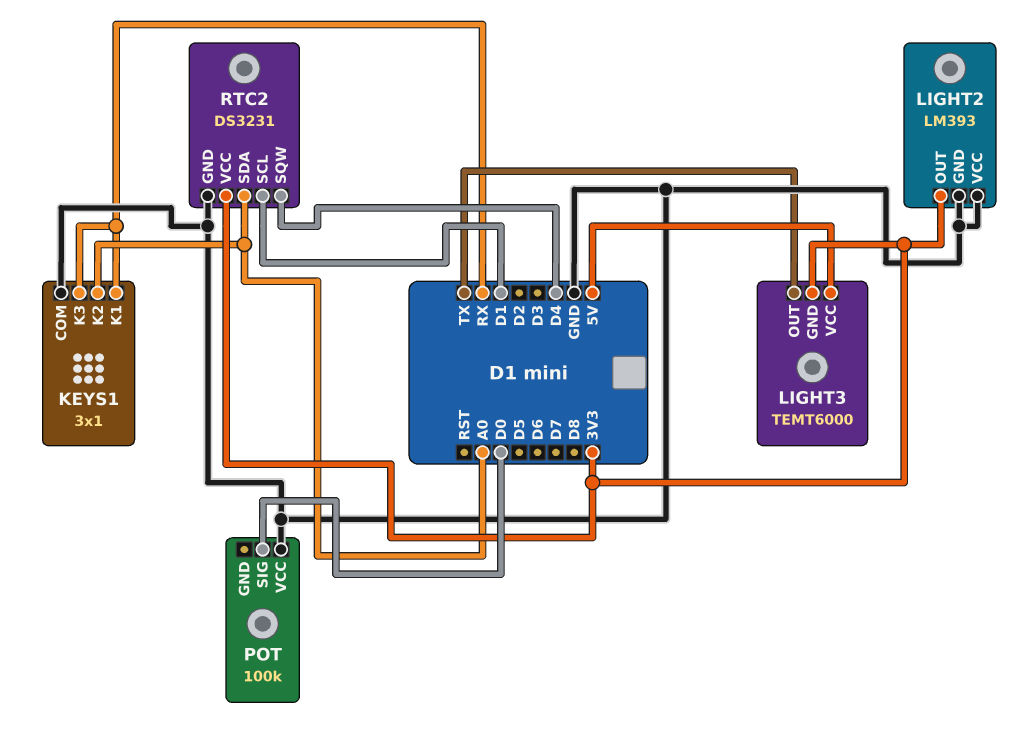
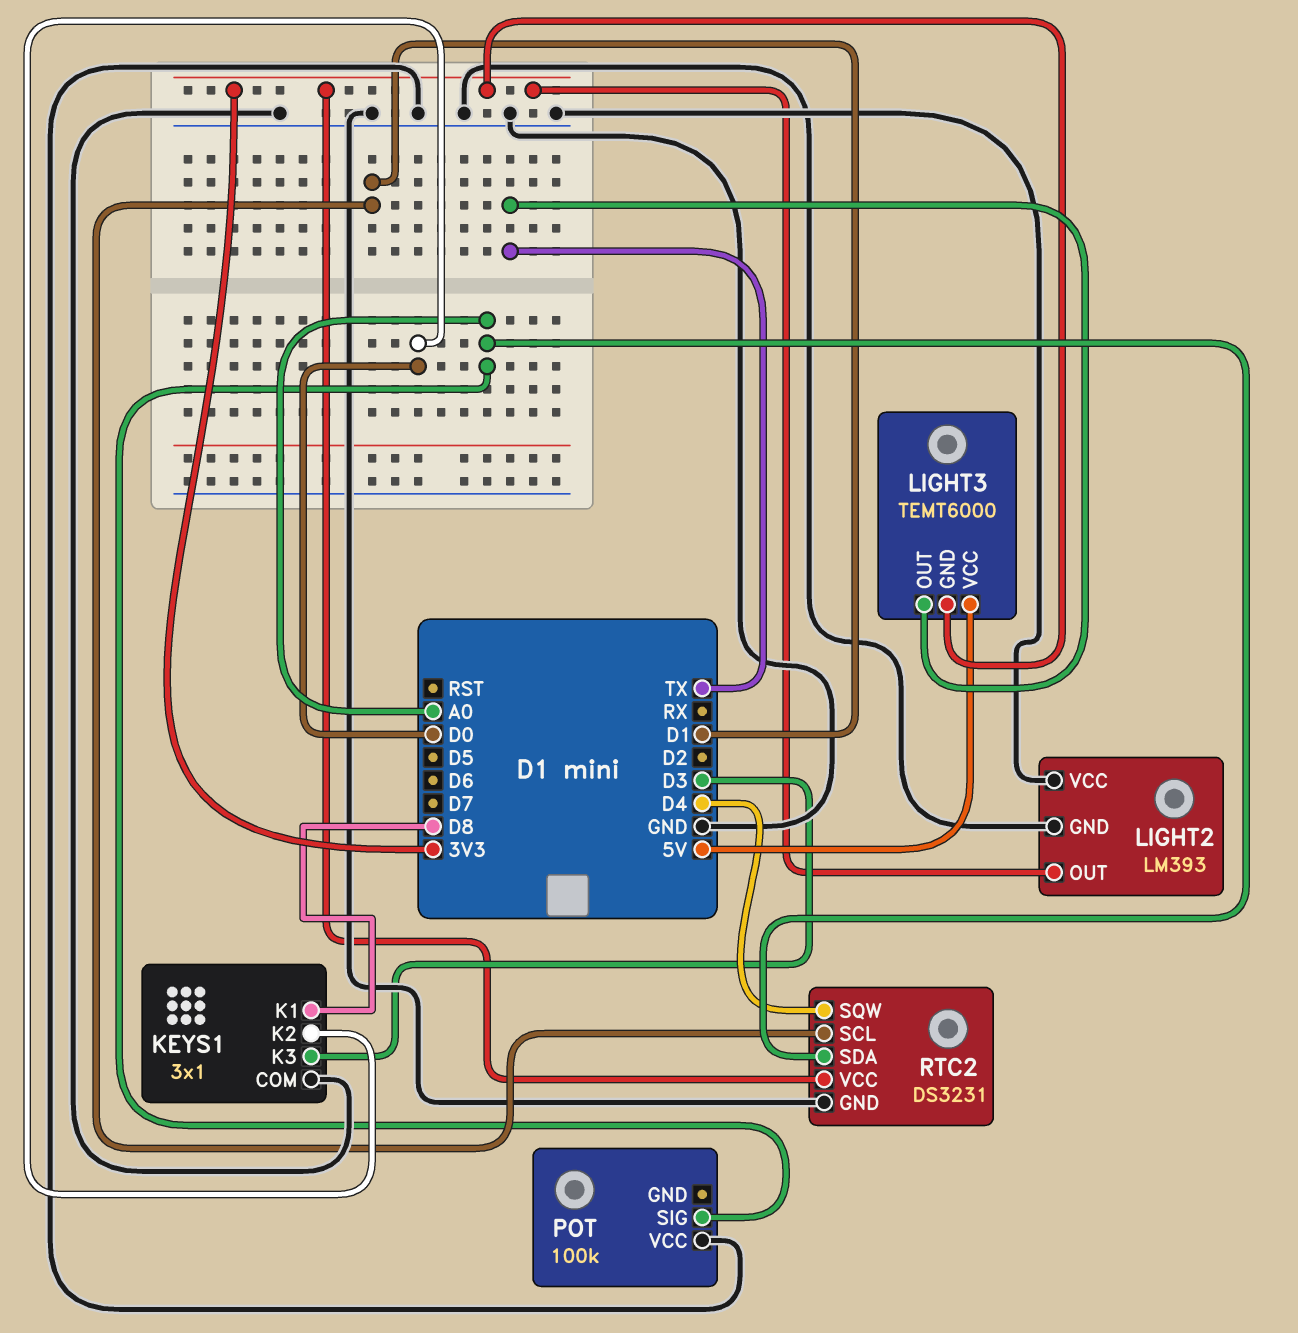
KEYS1 pin K1: RX -> D8
KEYS1 pin K2: A0 -> D0
KEYS1 pin K3: RX -> D3
POT pin SIG: D0 -> A0

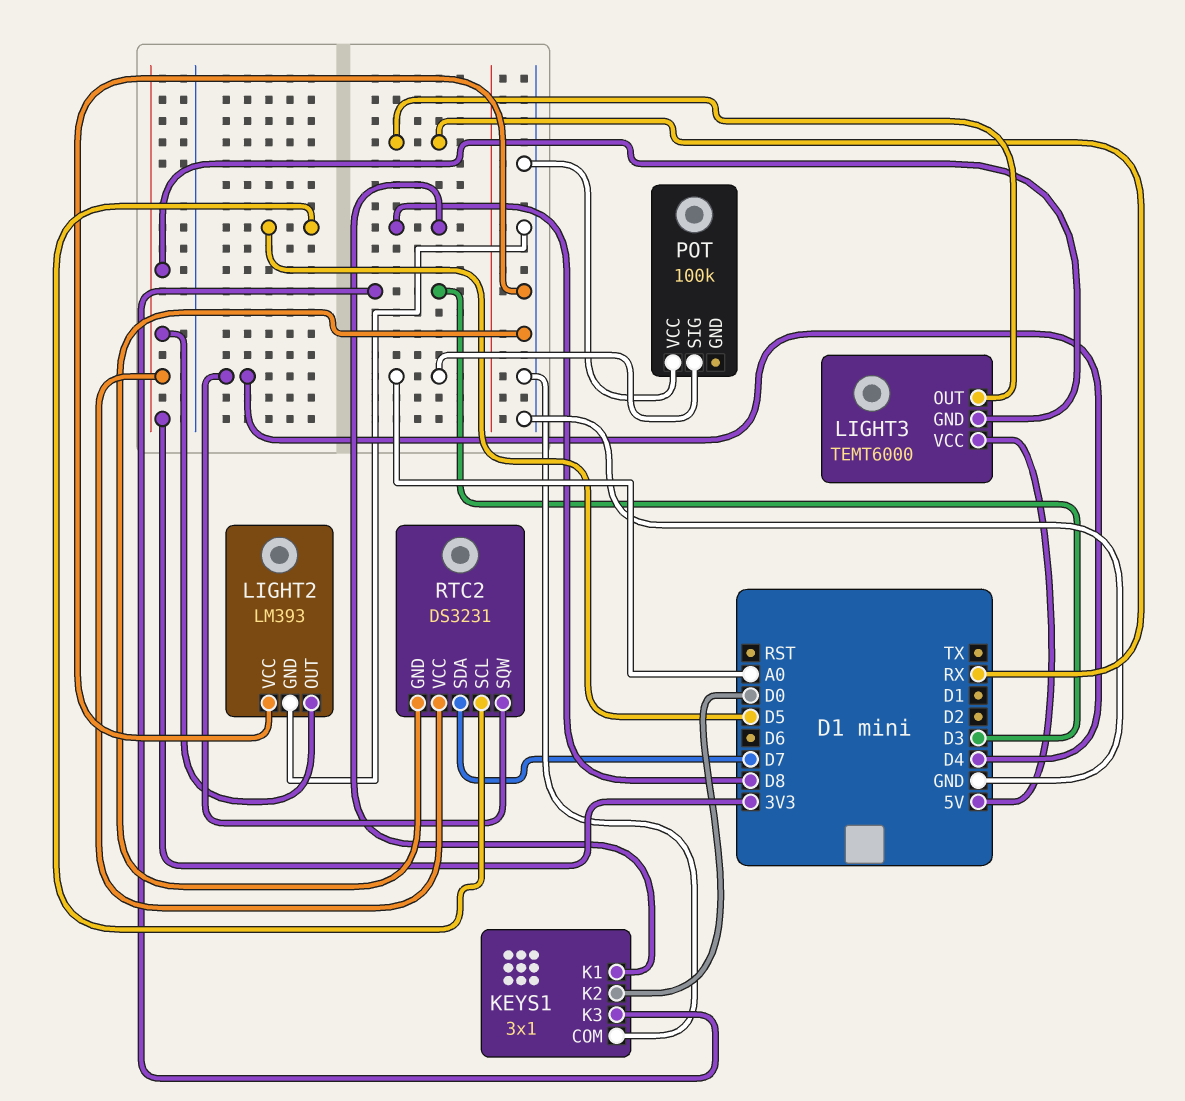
LIGHT3 pin OUT: TX -> RX
RTC2 pin SCL: D1 -> D5
RTC2 pin SDA: A0 -> D7

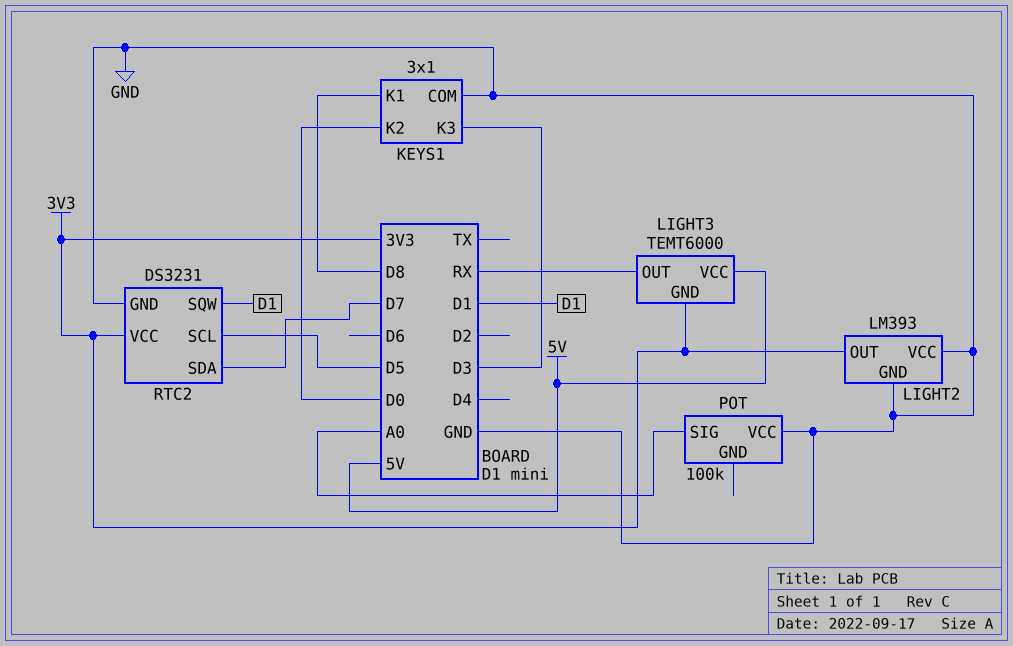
RTC2 pin SQW: D4 -> D1

